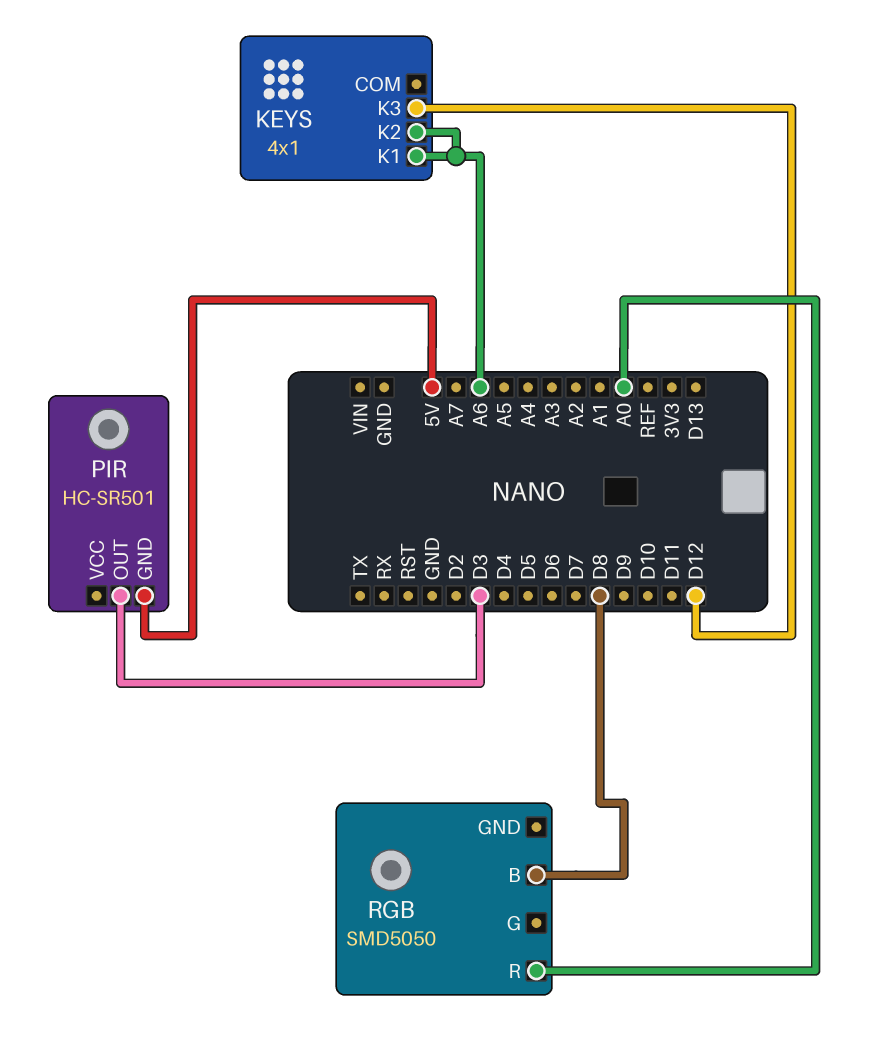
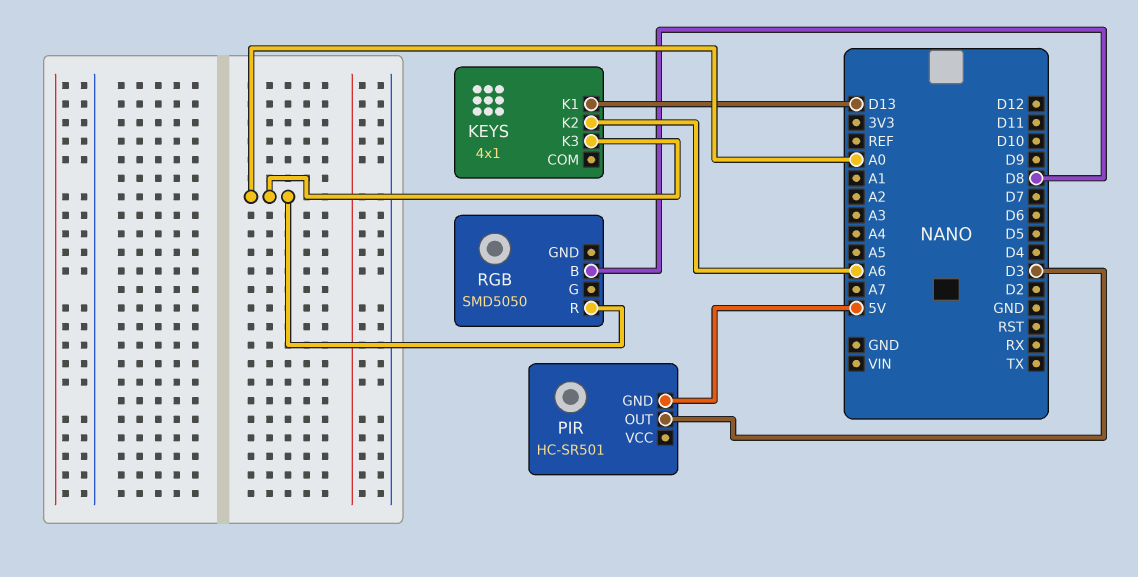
KEYS pin K1: A6 -> D13
KEYS pin K3: D12 -> A0

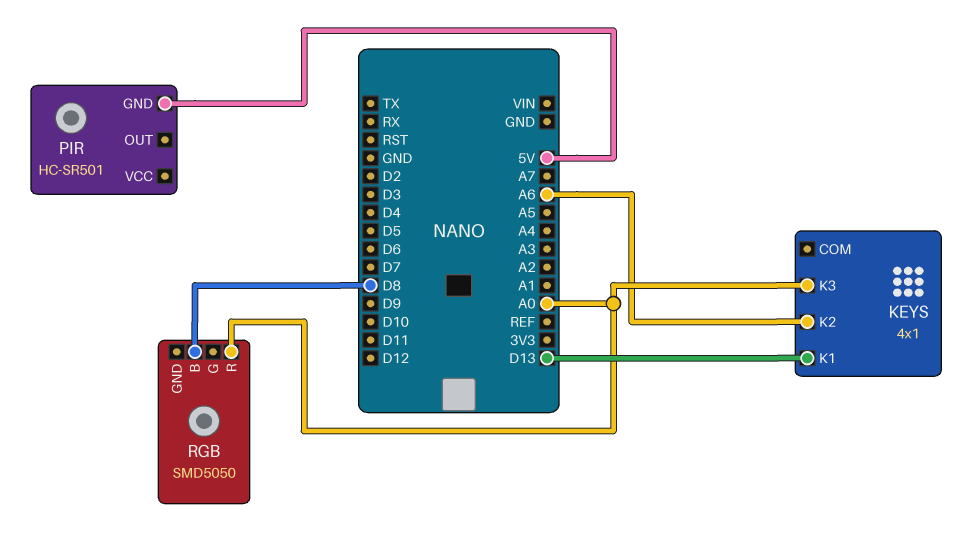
PIR pin OUT: D3 -> none

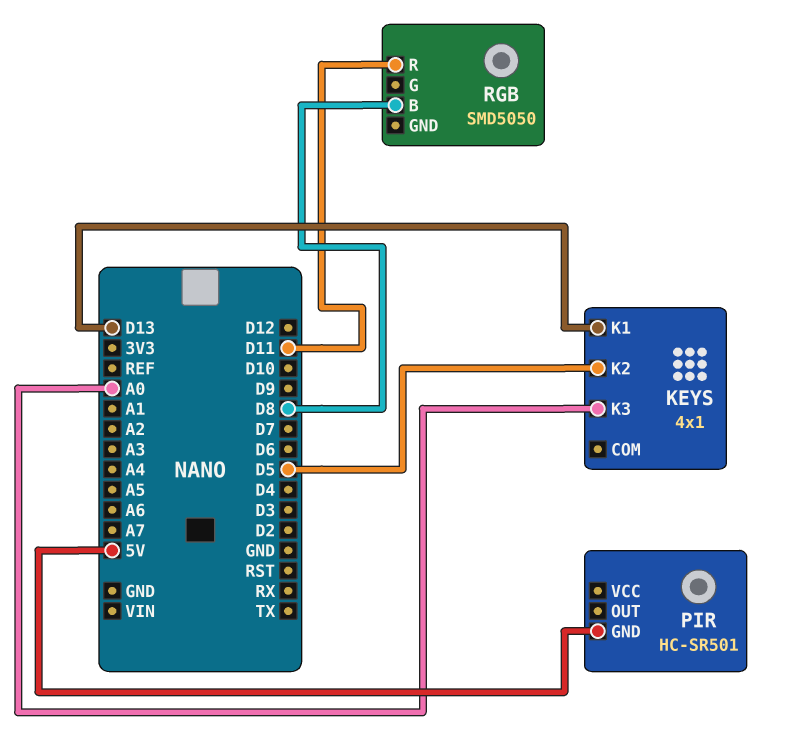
KEYS pin K2: A6 -> D5
RGB pin R: A0 -> D11

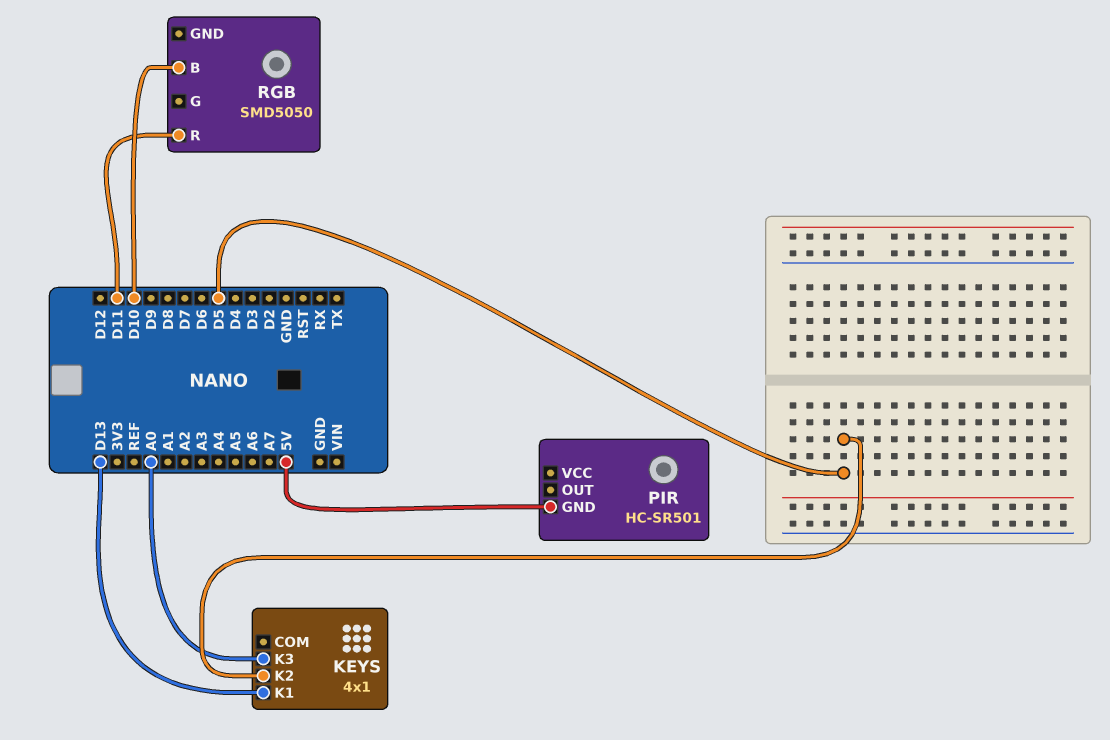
RGB pin B: D8 -> D10

